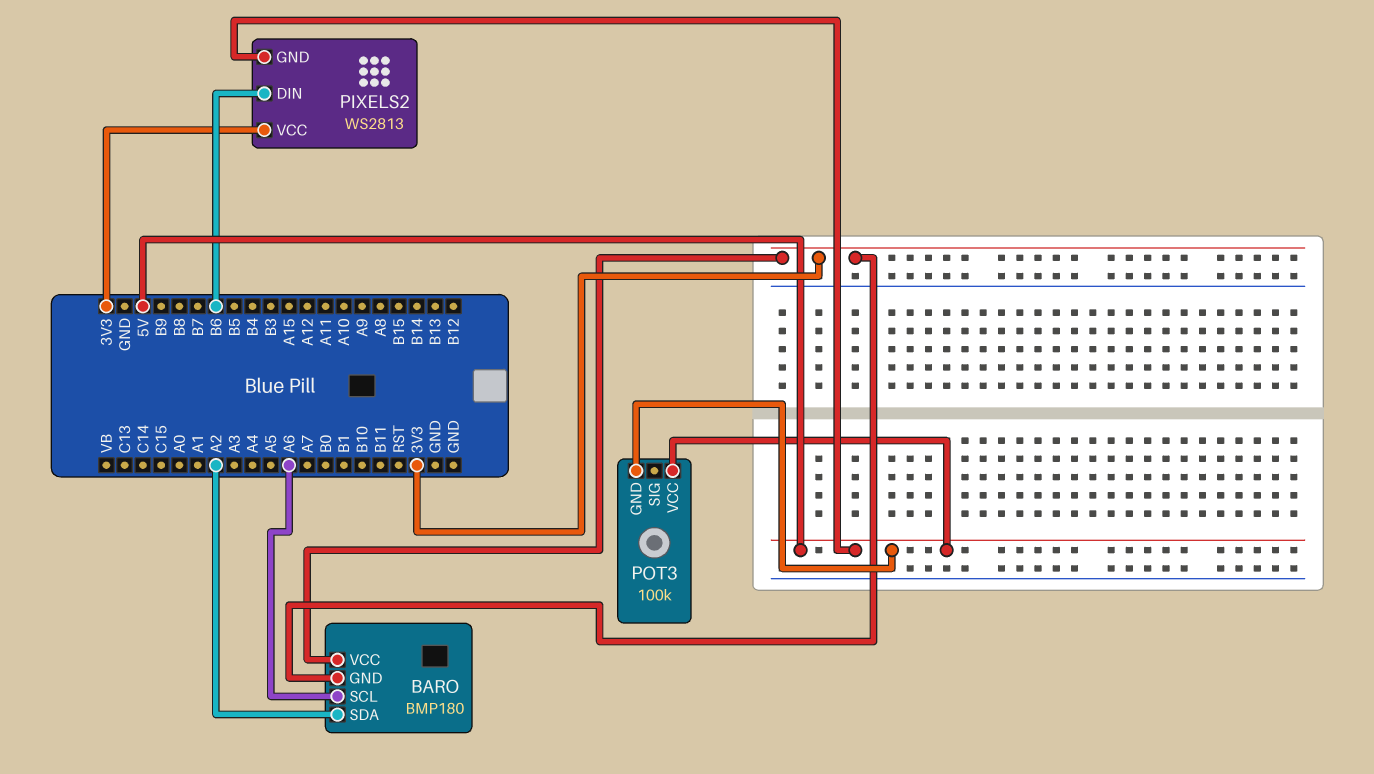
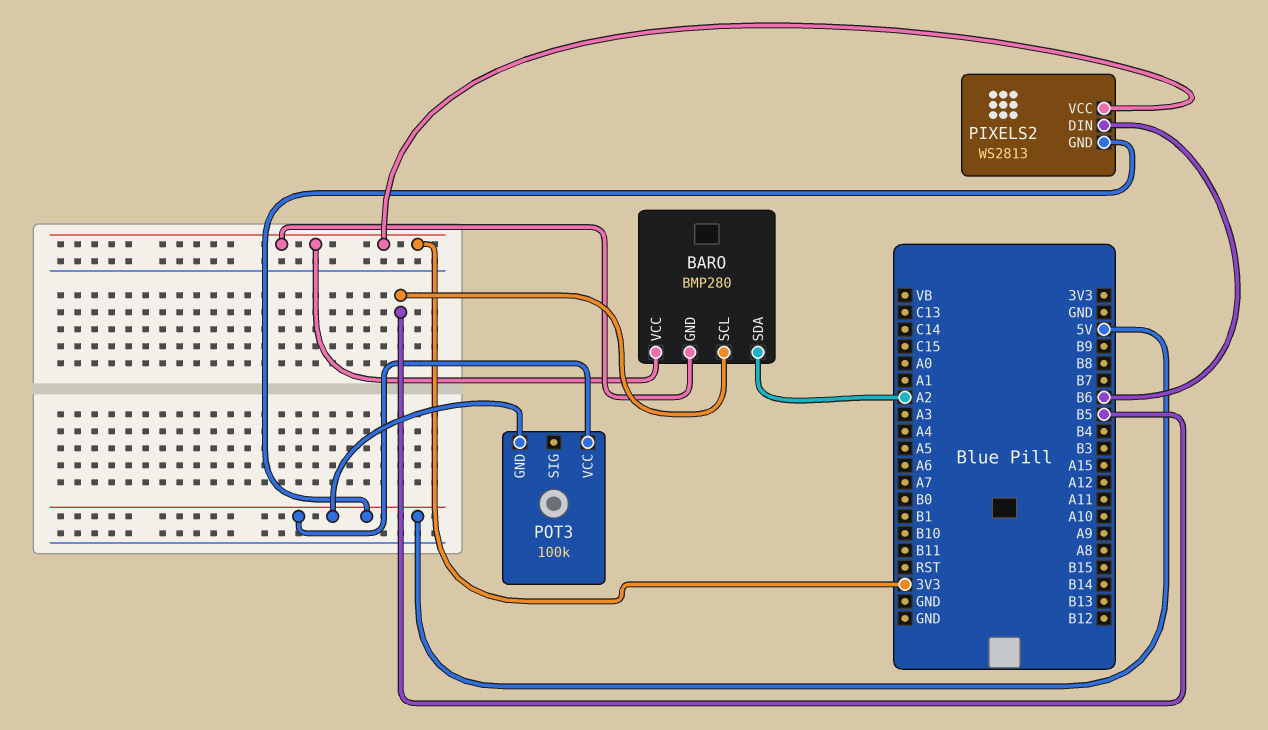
BARO: BMP180 -> BMP280
BARO pin SCL: A6 -> B5

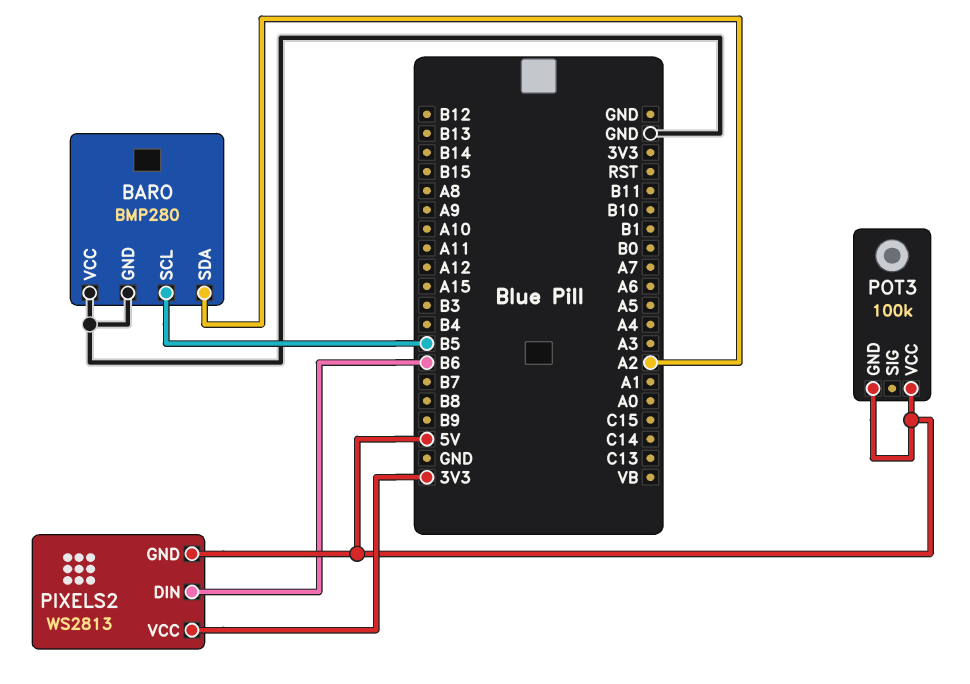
BARO pin GND: 3V3 -> GND
BARO pin VCC: 3V3 -> GND

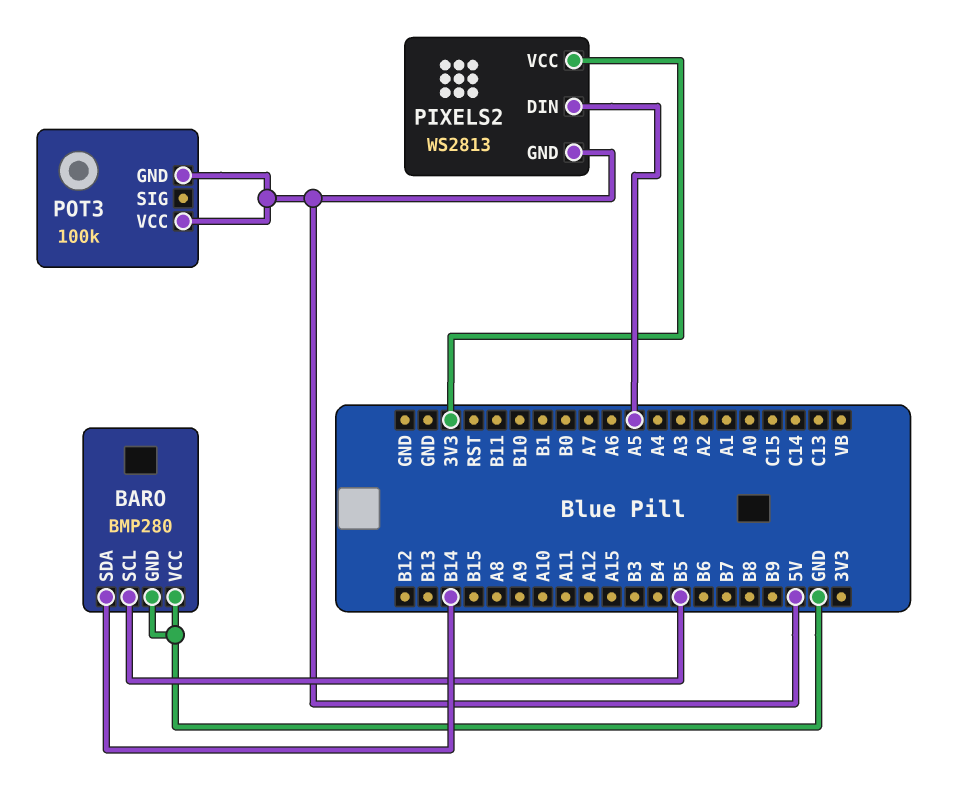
BARO pin SDA: A2 -> B14
PIXELS2 pin DIN: B6 -> A5

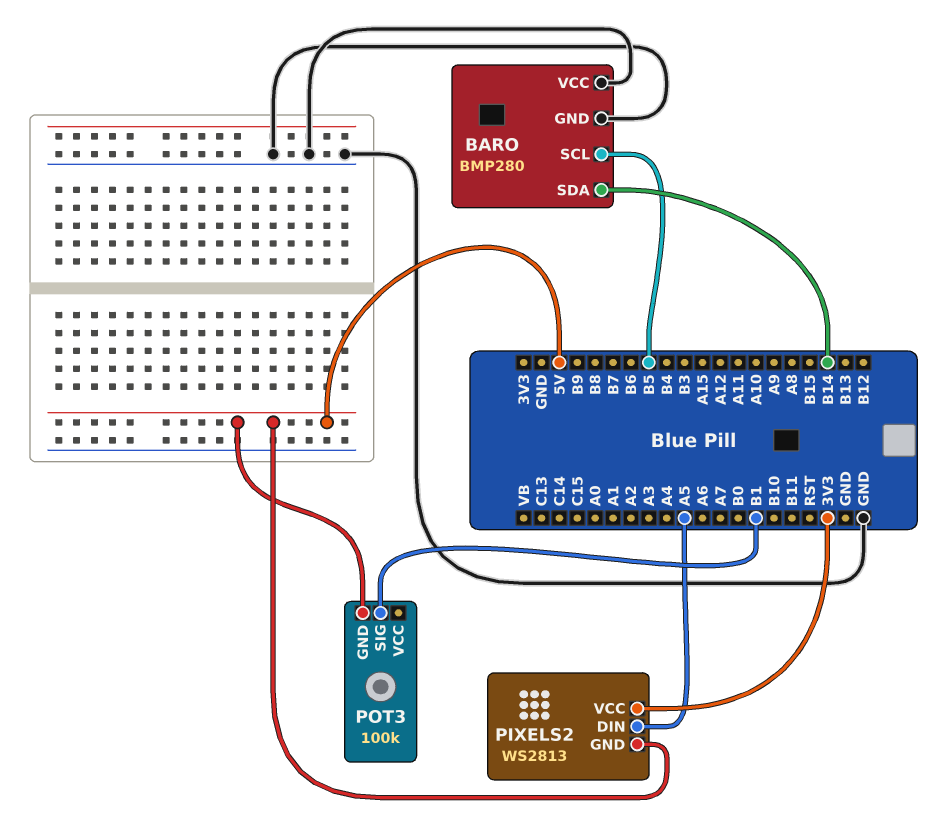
POT3 pin SIG: none -> B1
POT3 pin VCC: 5V -> none

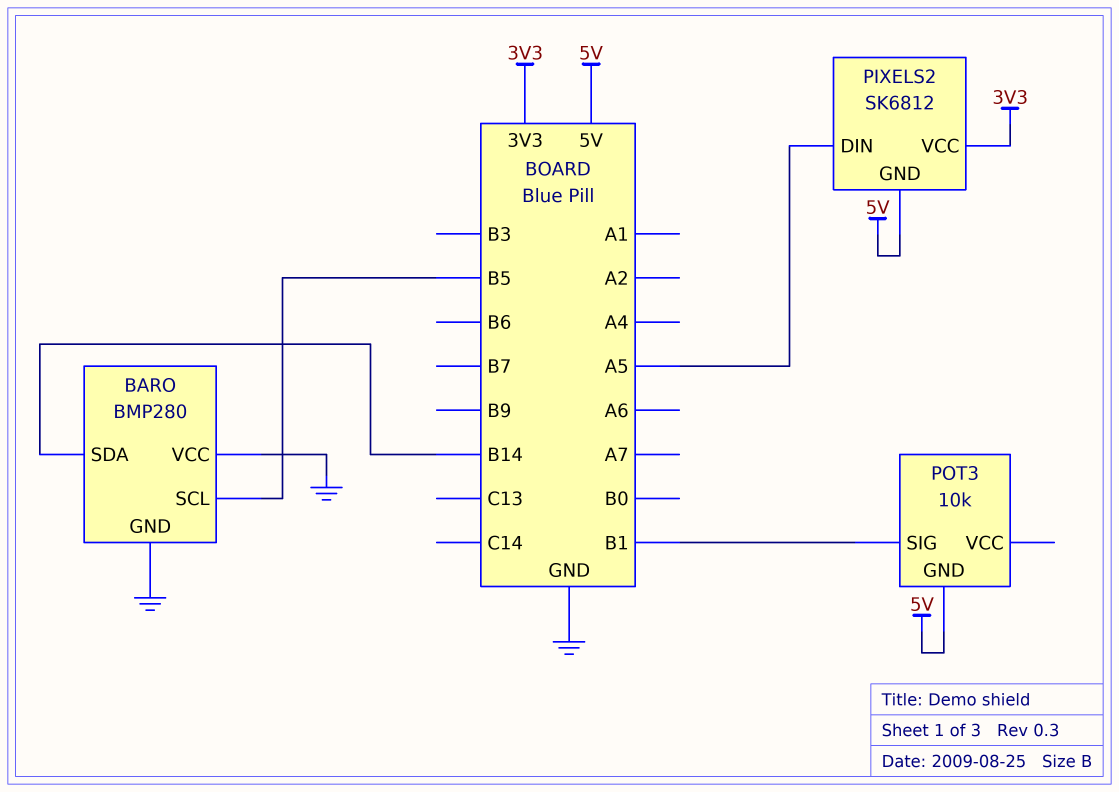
PIXELS2: WS2813 -> SK6812
POT3: 100k -> 10k

